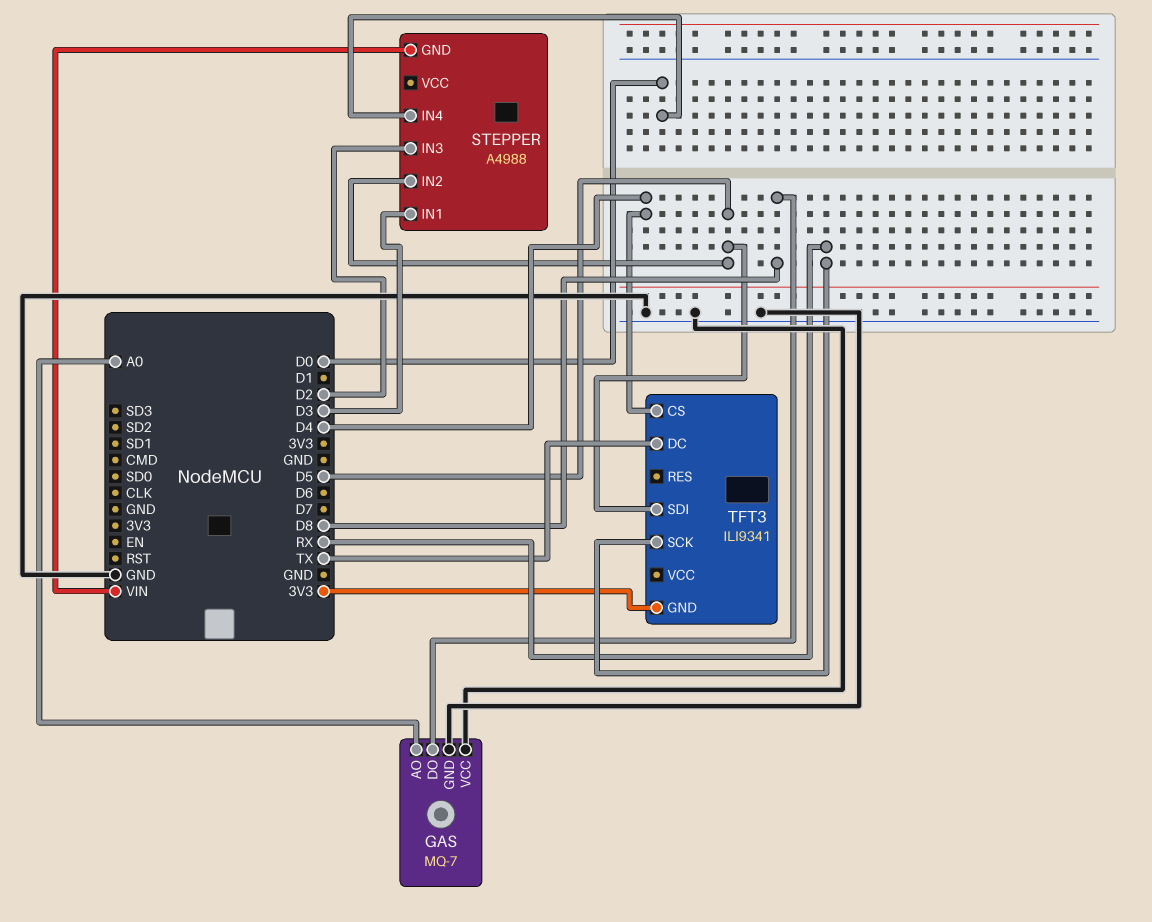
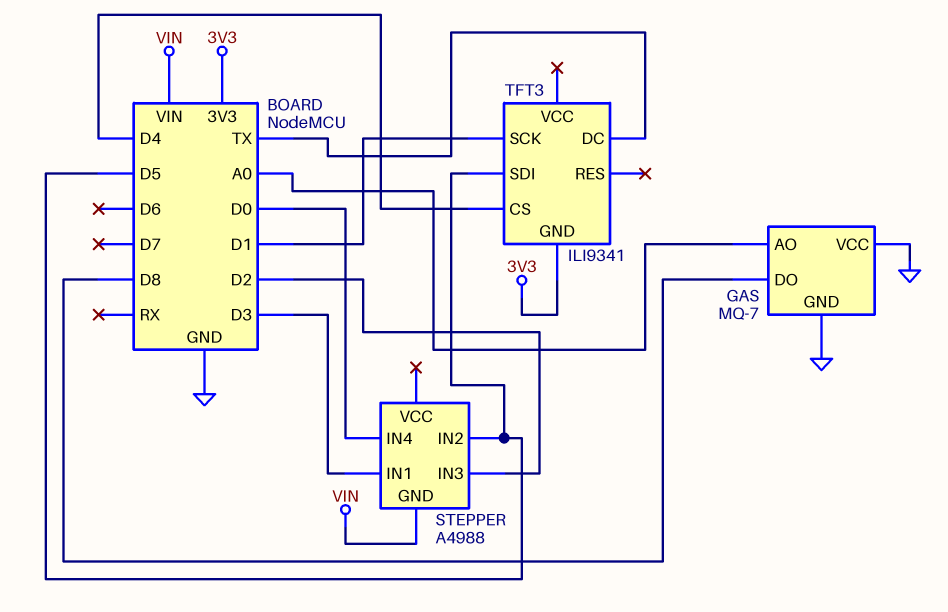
TFT3 pin SCK: RX -> D1

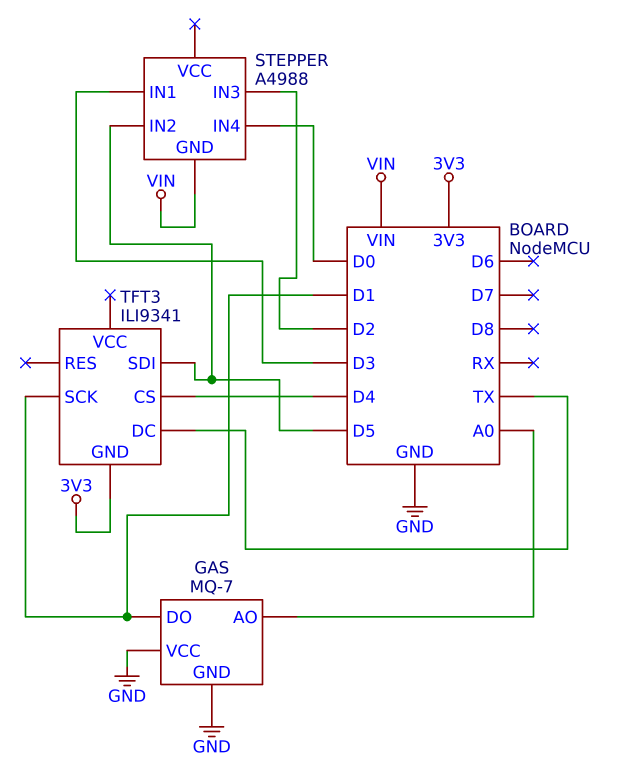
GAS pin DO: D8 -> D1

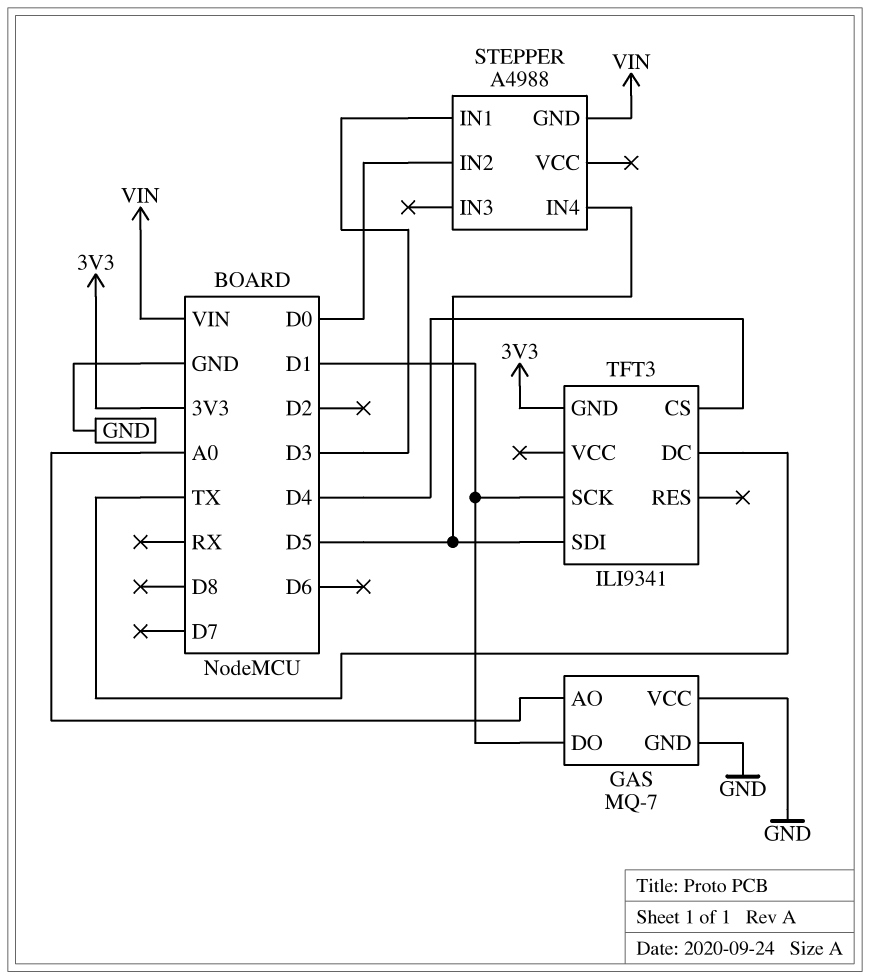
STEPPER pin IN2: D5 -> D0
STEPPER pin IN3: D2 -> none
STEPPER pin IN4: D0 -> D5

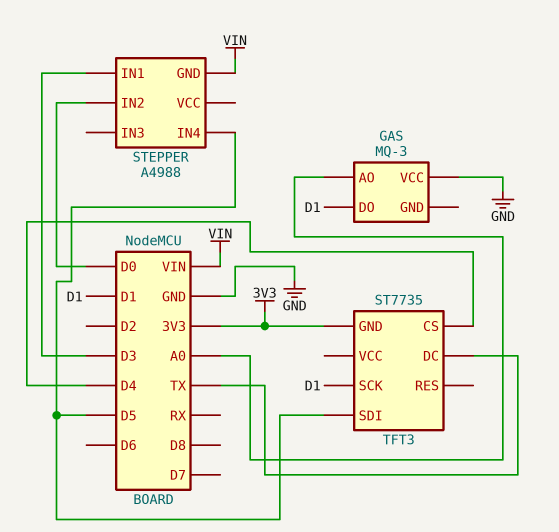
GAS: MQ-7 -> MQ-3
GAS pin GND: GND -> none
TFT3: ILI9341 -> ST7735

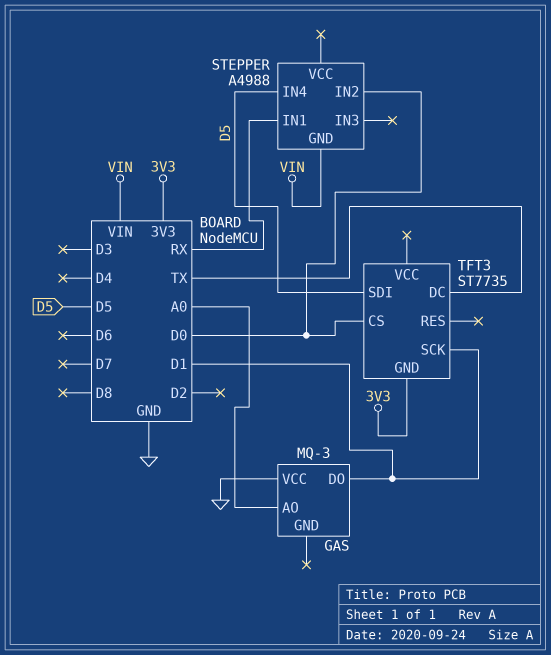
STEPPER pin IN1: D3 -> RX
TFT3 pin CS: D4 -> D0

